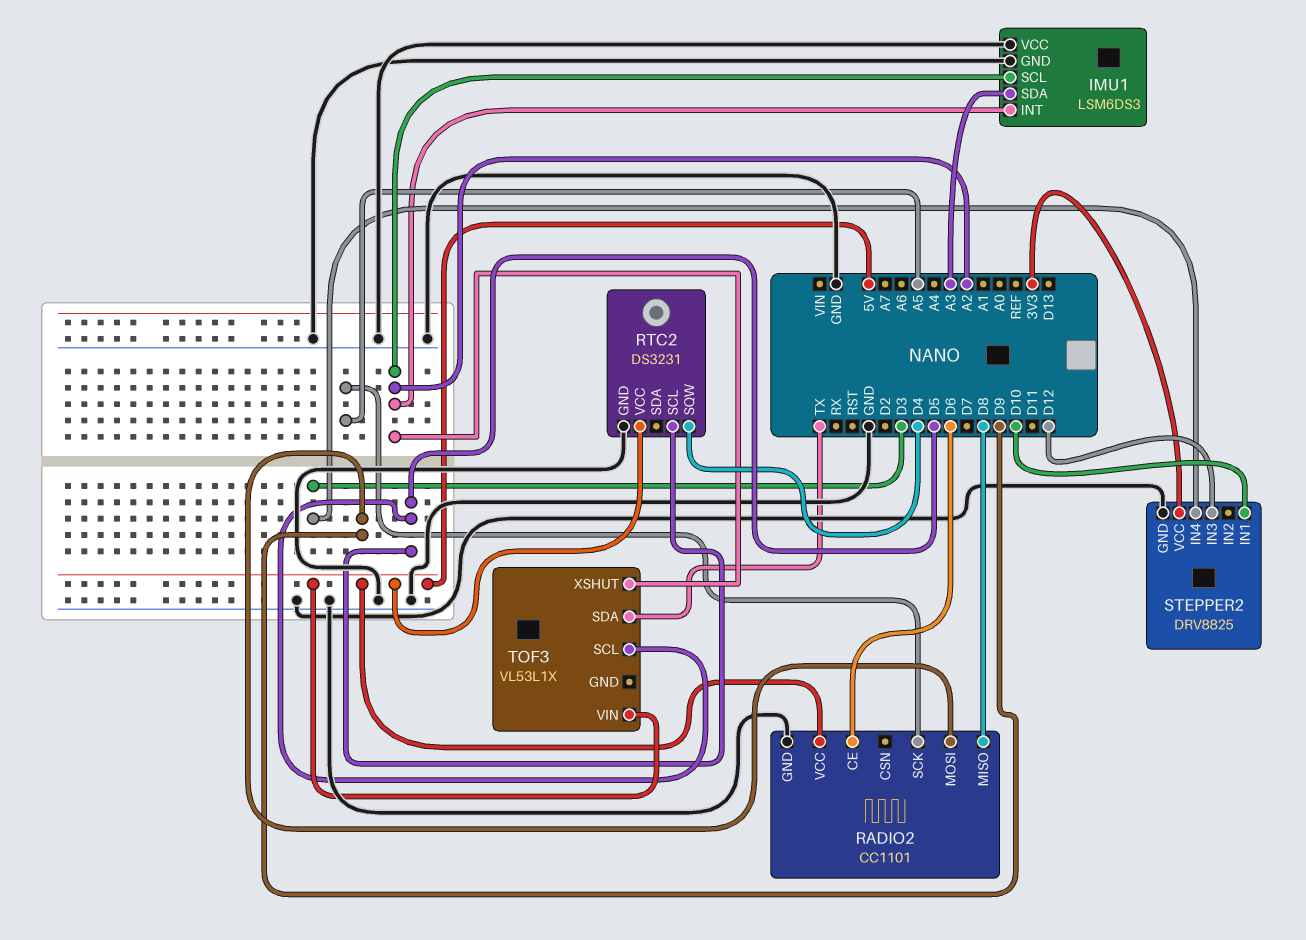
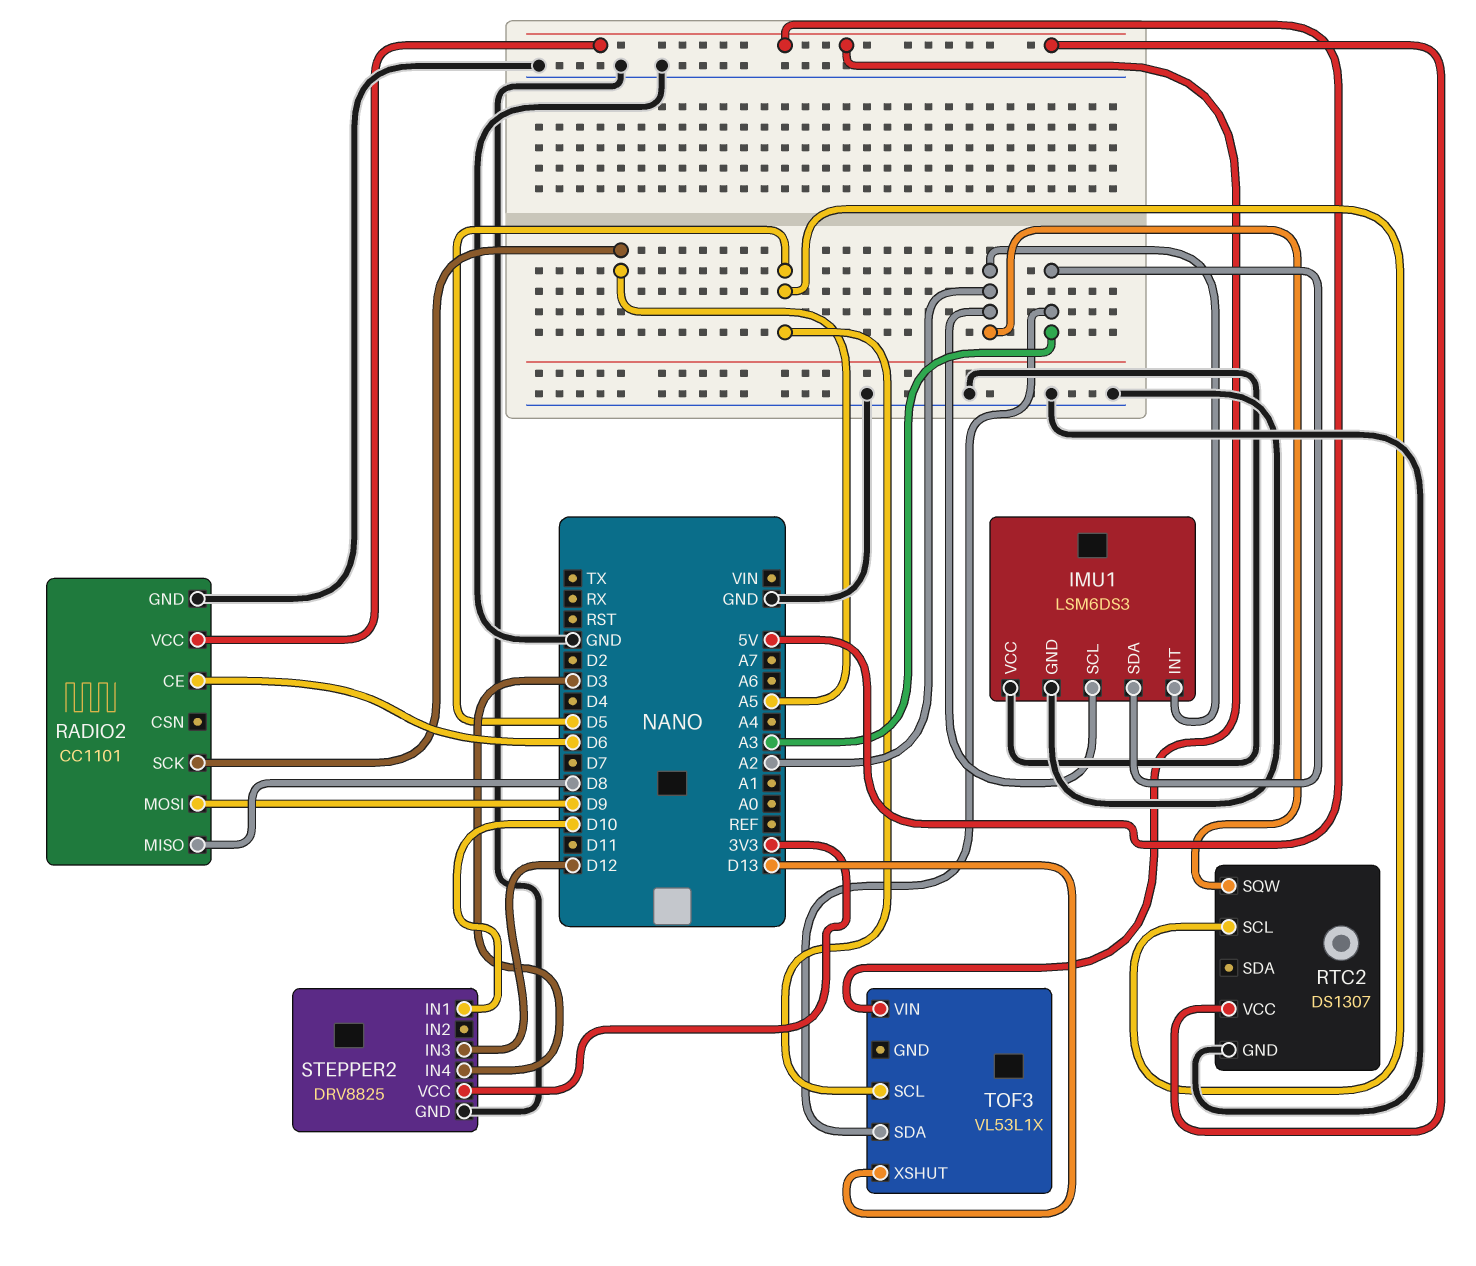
RTC2: DS3231 -> DS1307
RTC2 pin SQW: D4 -> A2
TOF3 pin SDA: TX -> A3
TOF3 pin XSHUT: A2 -> D13

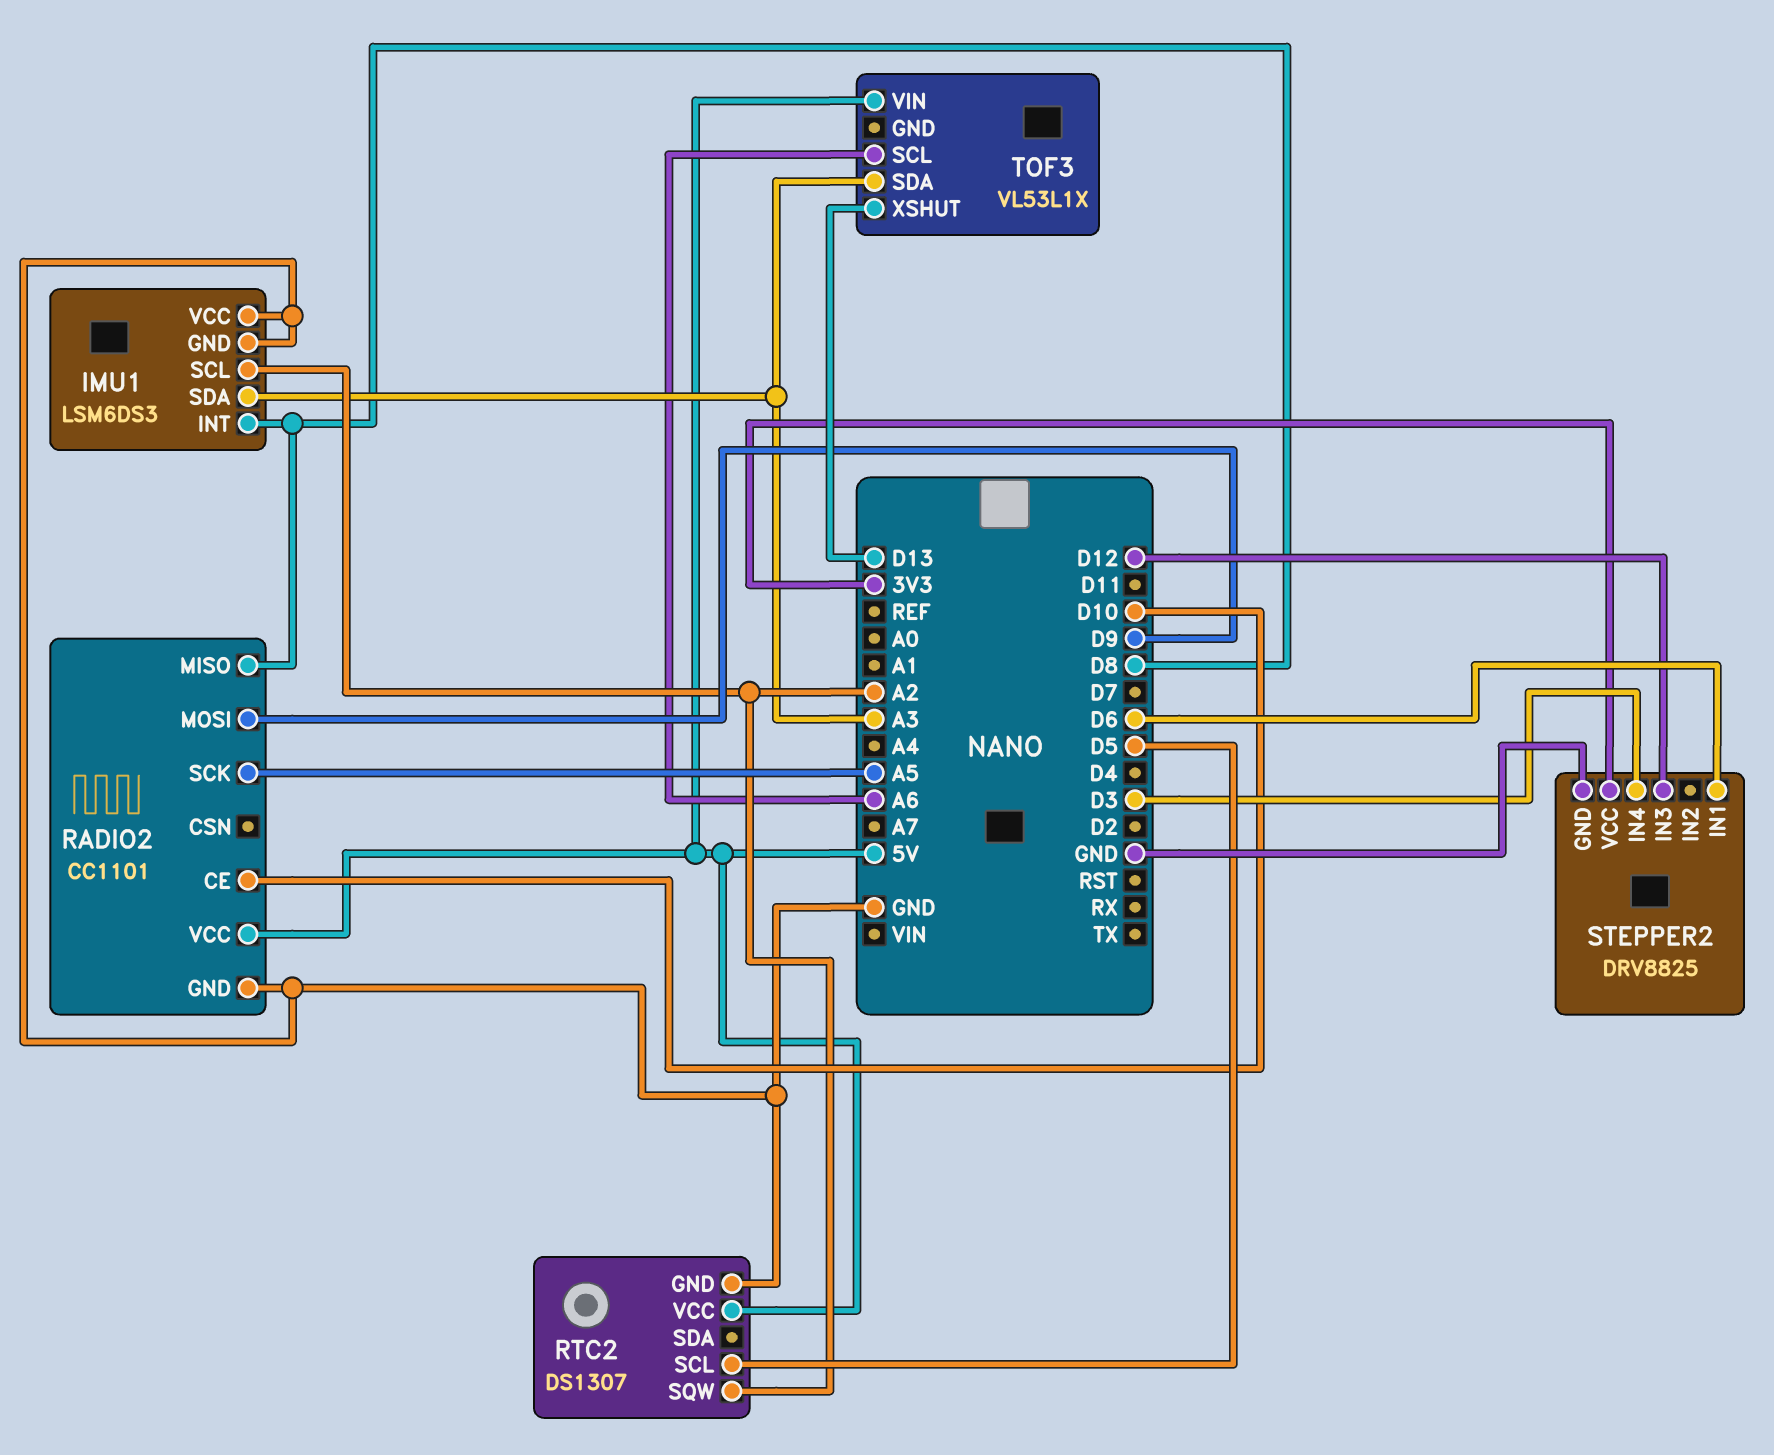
IMU1 pin INT: A2 -> D8
RADIO2 pin CE: D6 -> D10
STEPPER2 pin IN1: D10 -> D6
TOF3 pin SCL: D5 -> A6

